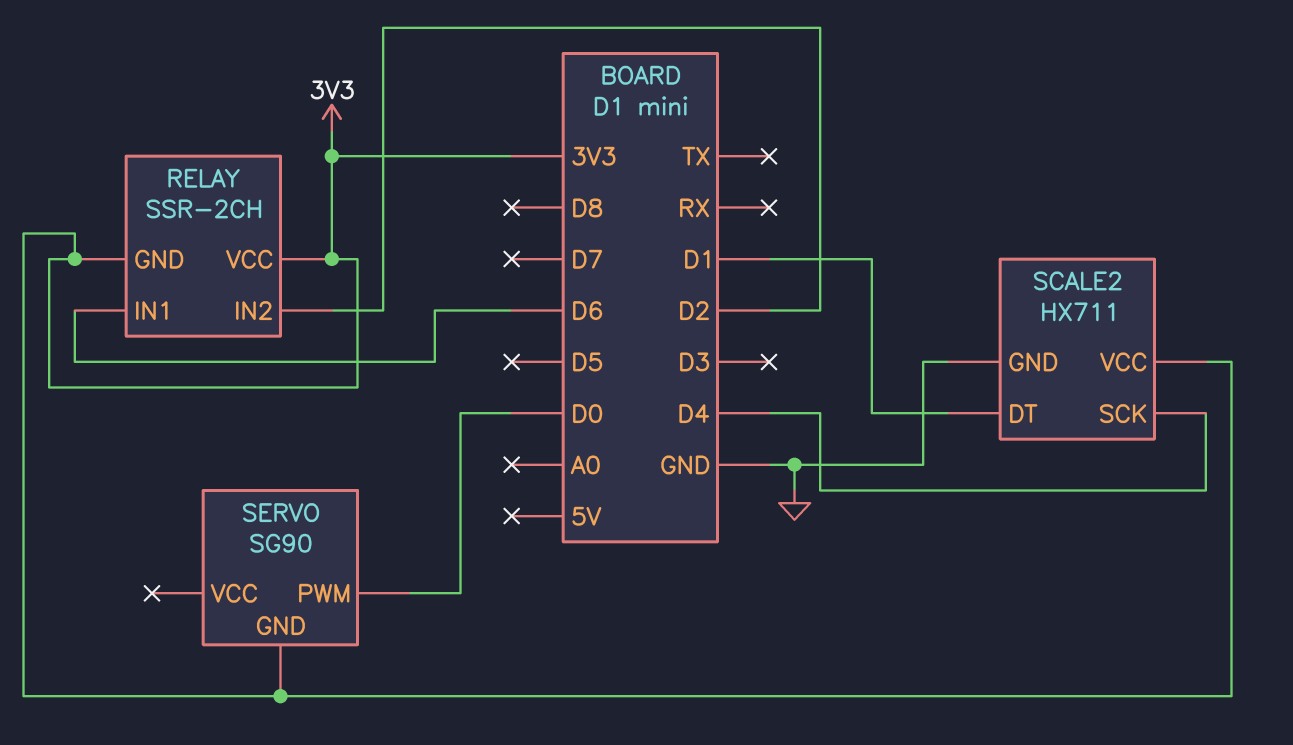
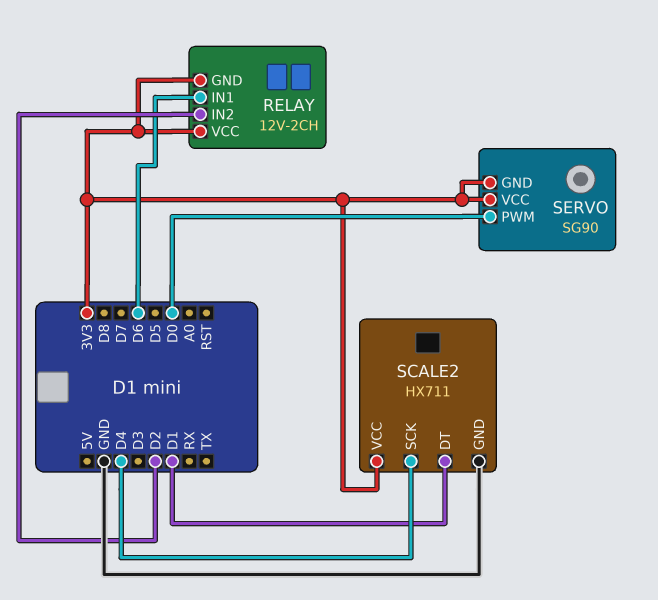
RELAY: SSR-2CH -> 12V-2CH
SERVO pin VCC: none -> 3V3

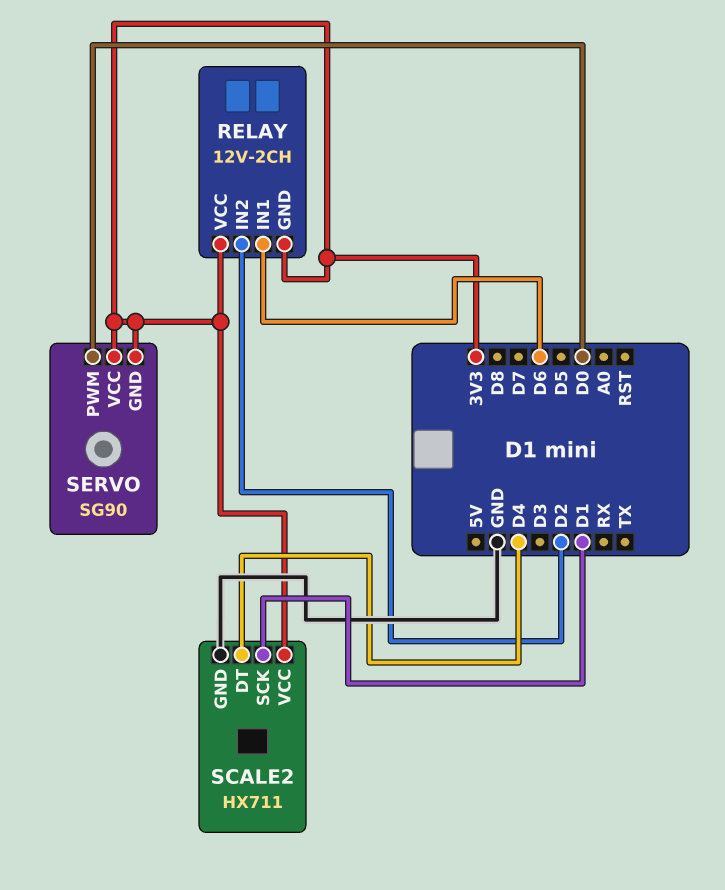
SCALE2 pin DT: D1 -> D4
SCALE2 pin SCK: D4 -> D1

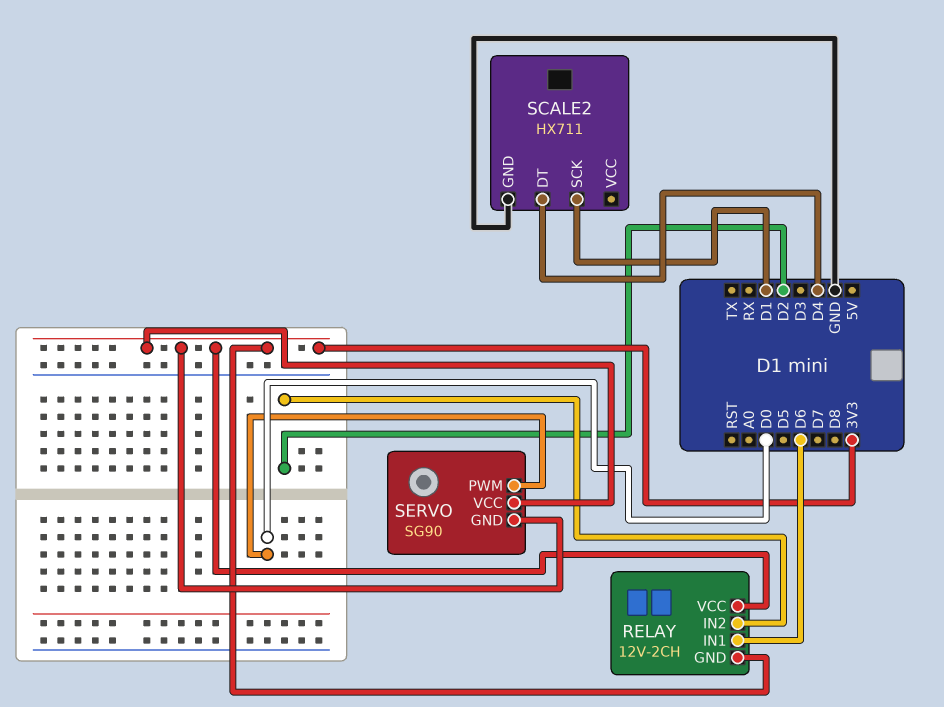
SCALE2 pin VCC: 3V3 -> none

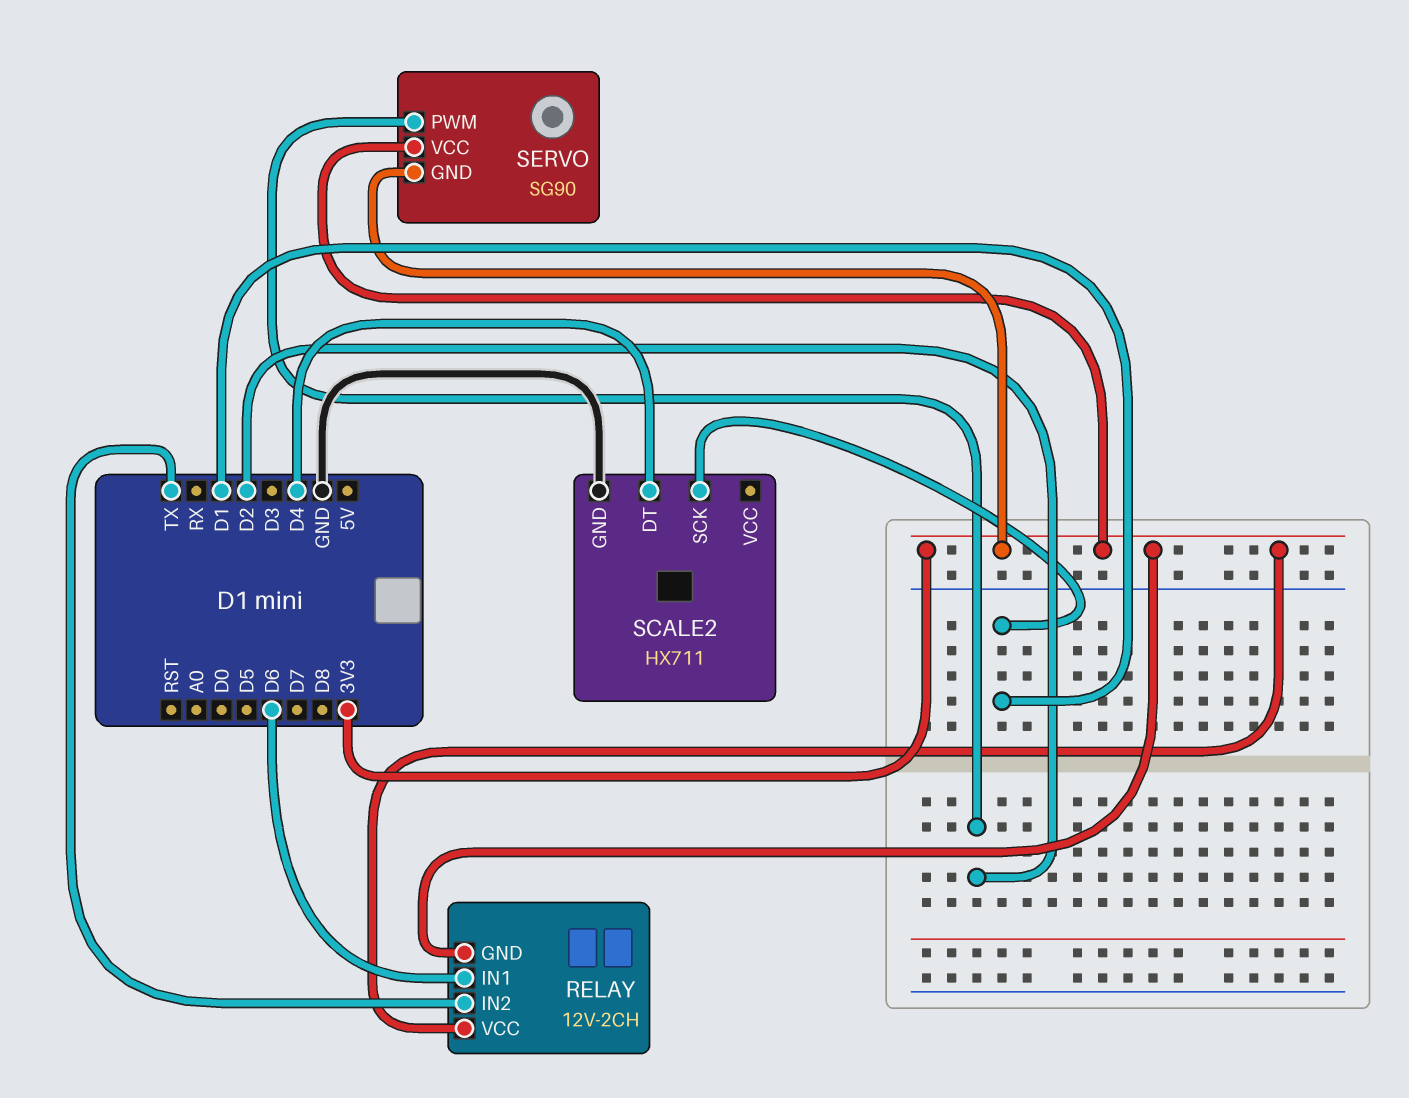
RELAY pin IN2: D2 -> TX
SERVO pin PWM: D0 -> D2

